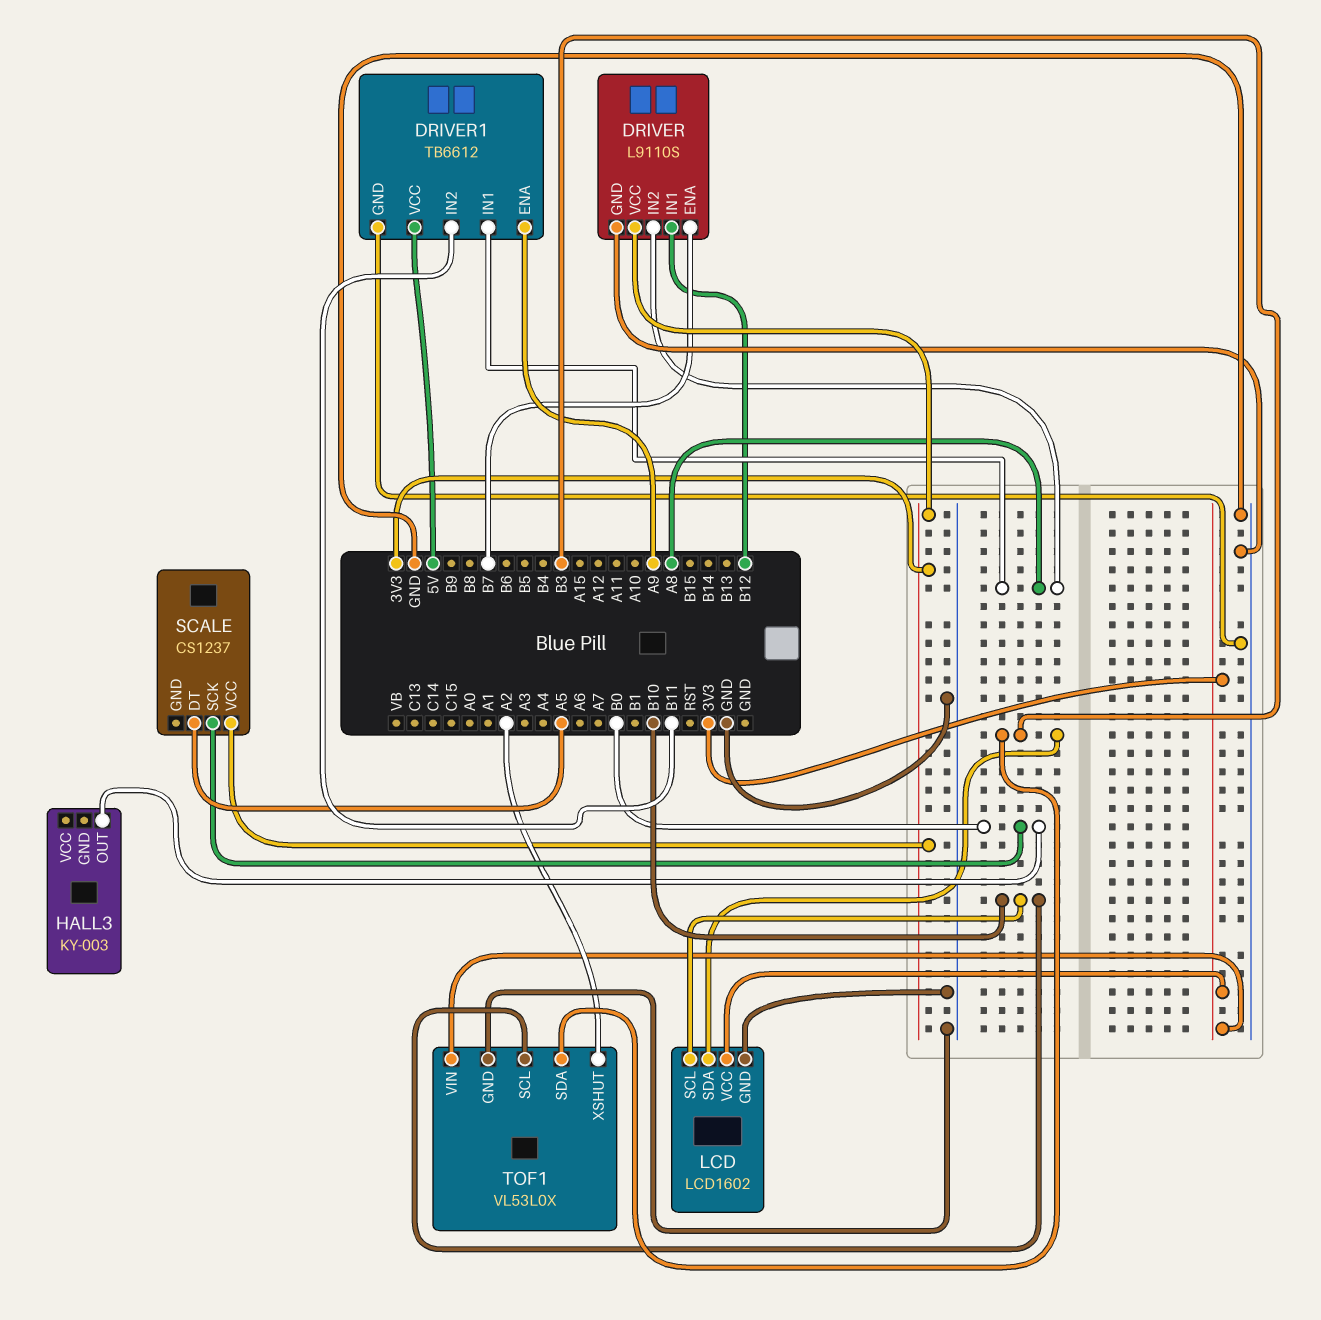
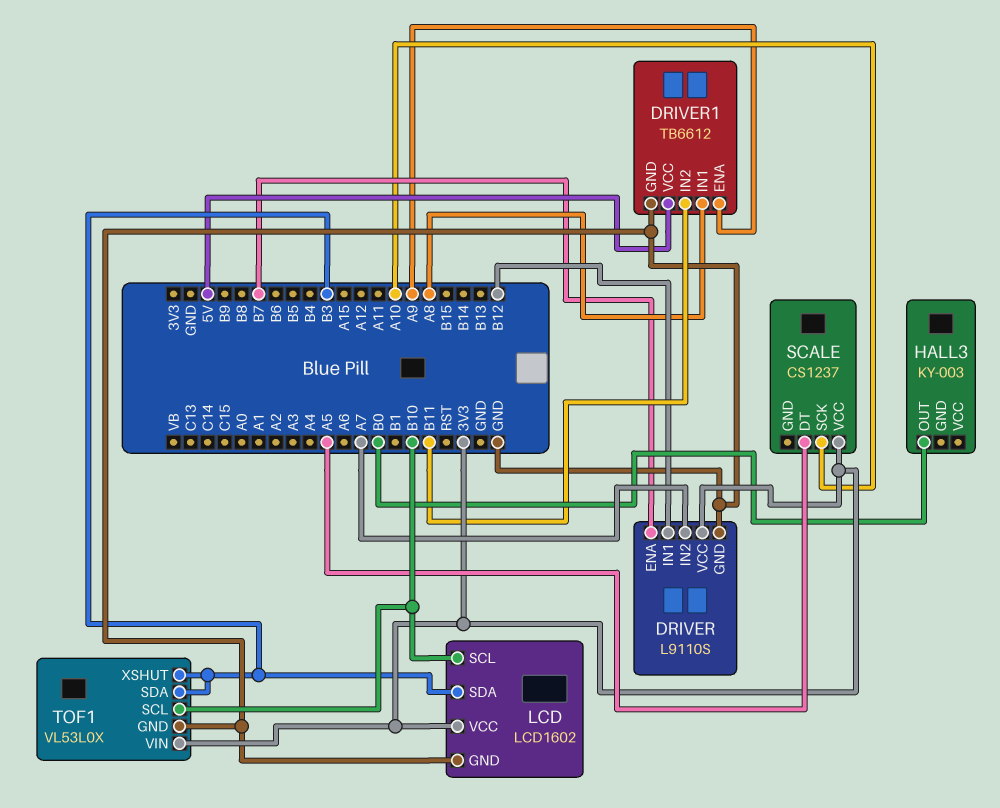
DRIVER pin IN2: A8 -> A7
SCALE pin SCK: B0 -> A10
TOF1 pin XSHUT: A2 -> B3

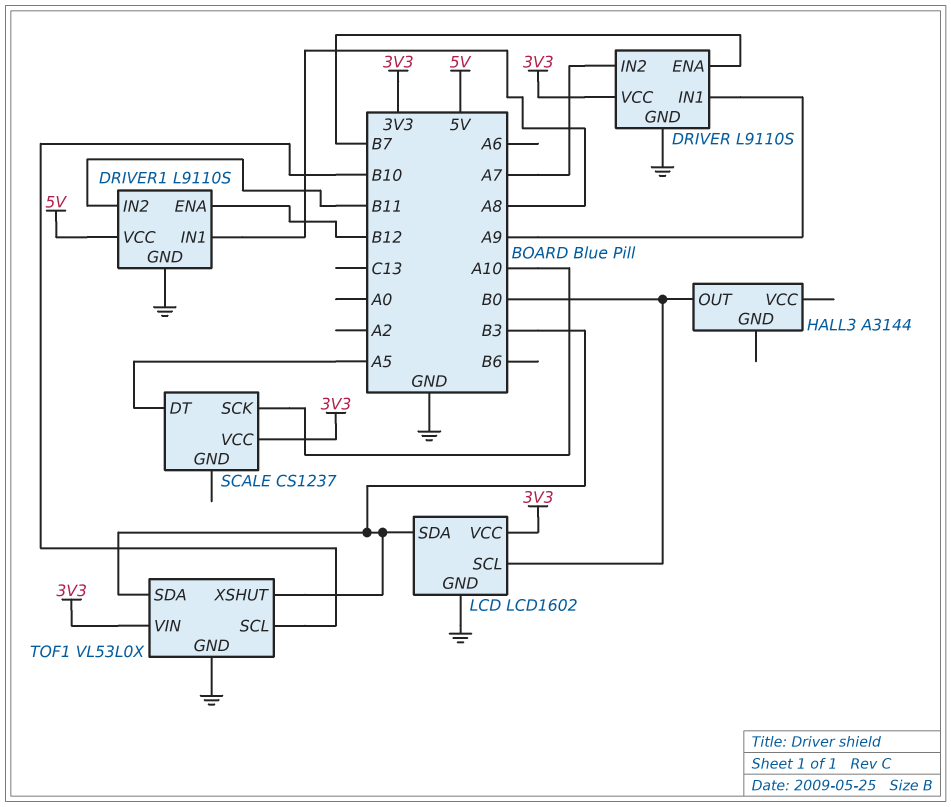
DRIVER pin IN1: B12 -> A9
DRIVER1: TB6612 -> L9110S
DRIVER1 pin ENA: A9 -> B12
HALL3: KY-003 -> A3144
LCD pin SCL: B10 -> B0

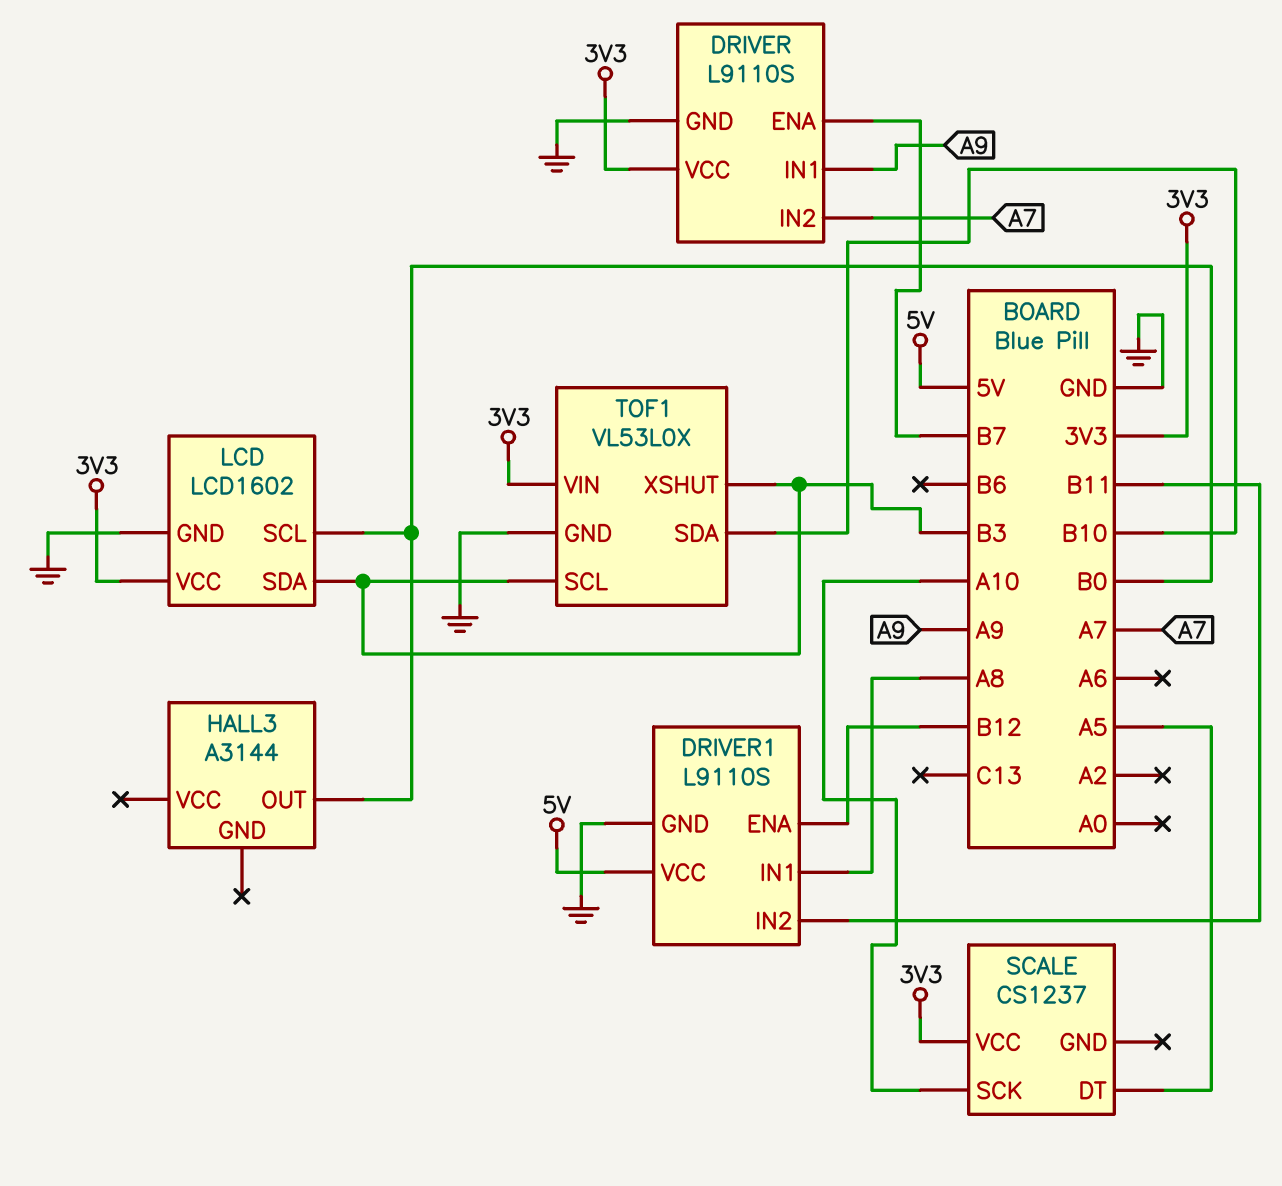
TOF1 pin SCL: B10 -> B3
TOF1 pin SDA: B3 -> B10

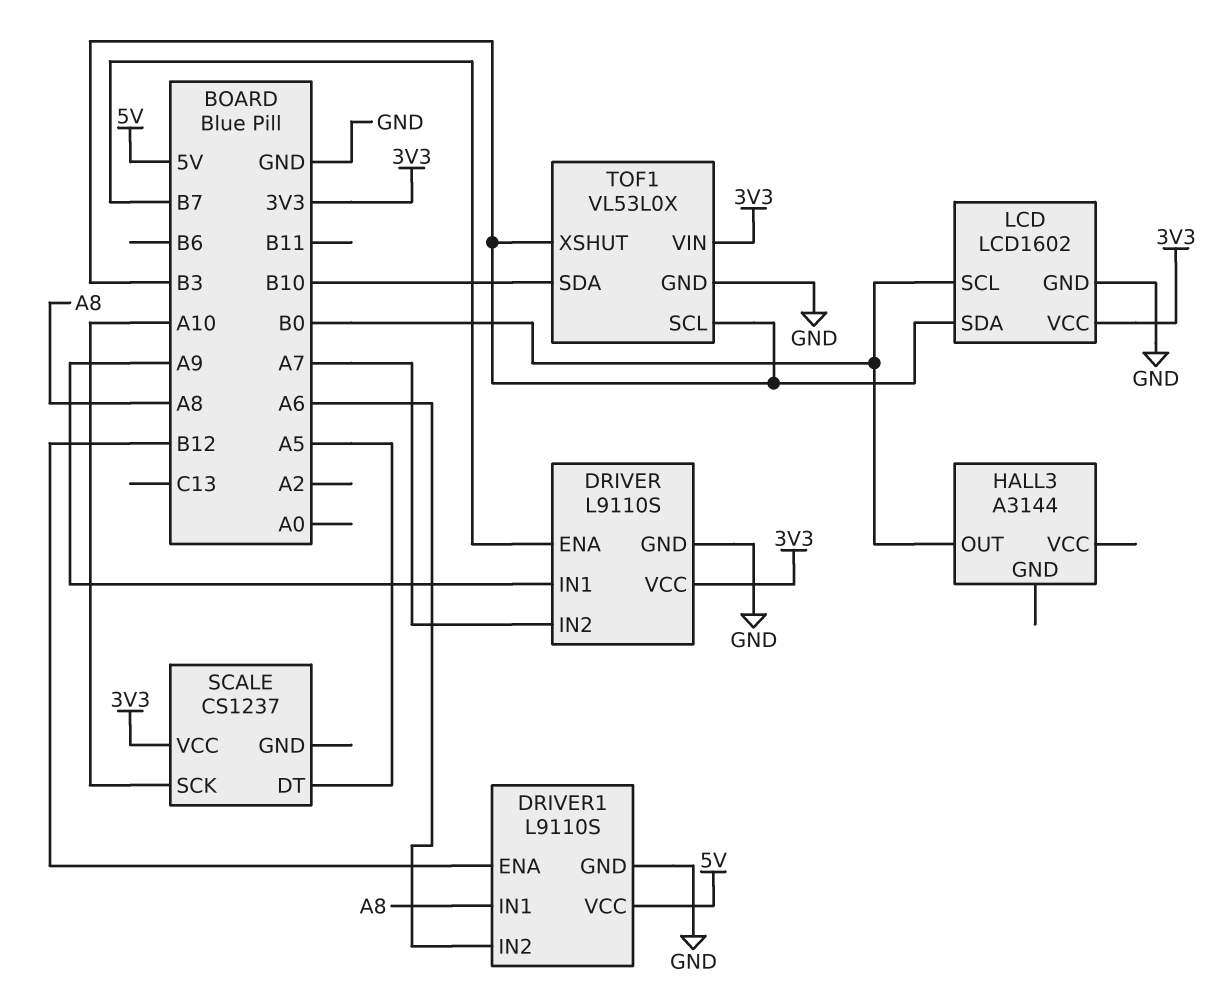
DRIVER1 pin IN2: B11 -> A6

